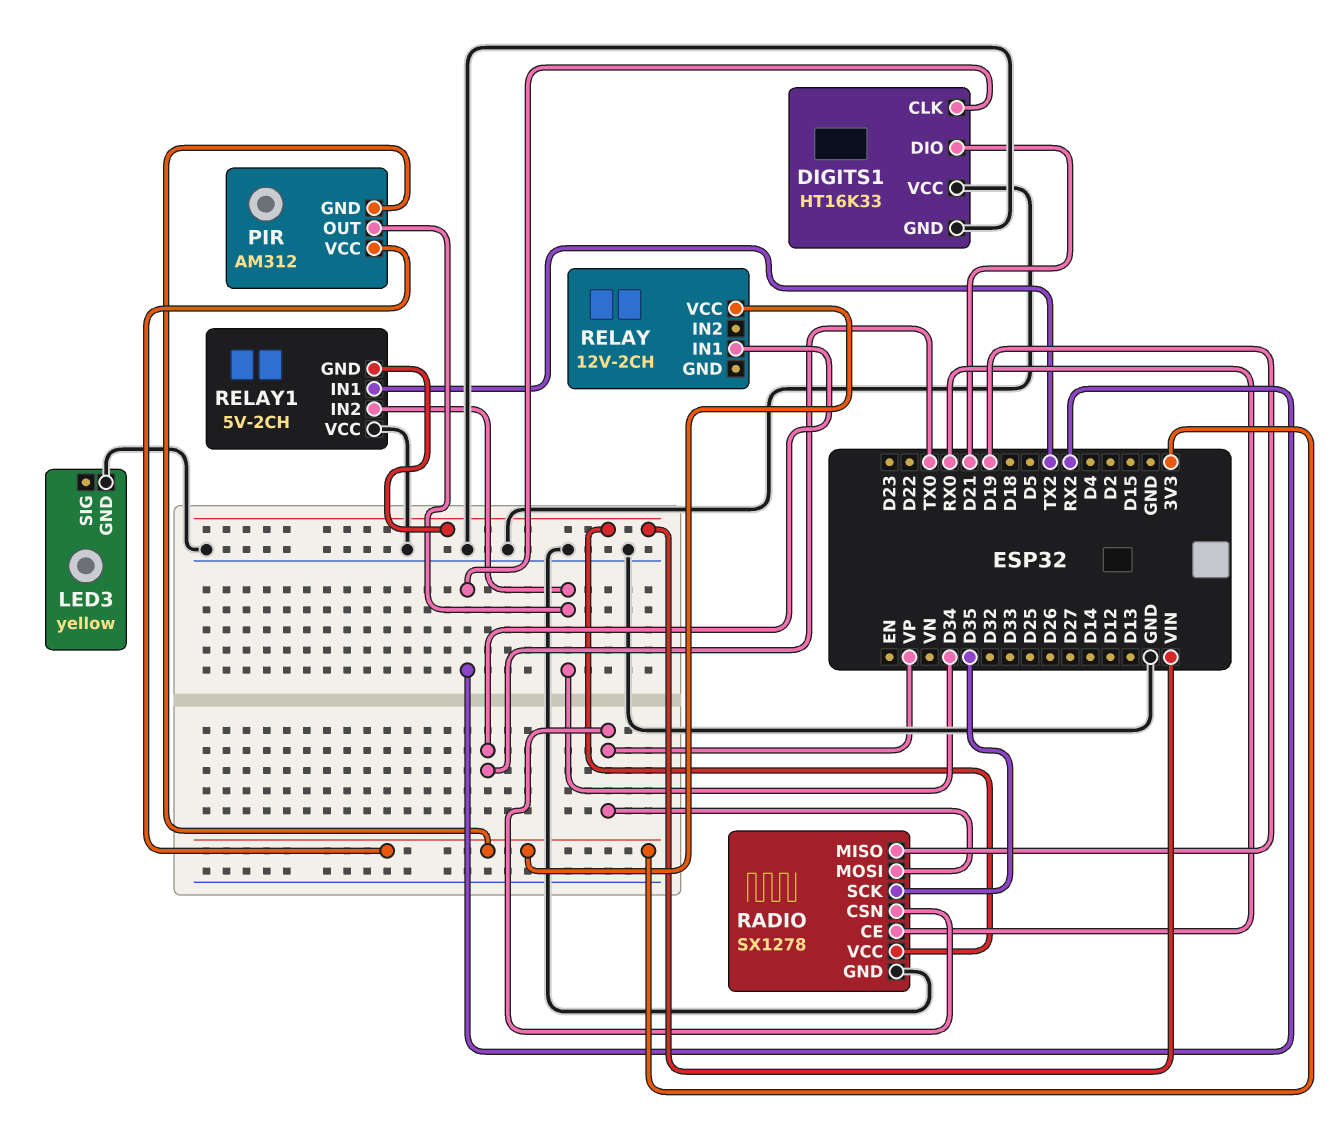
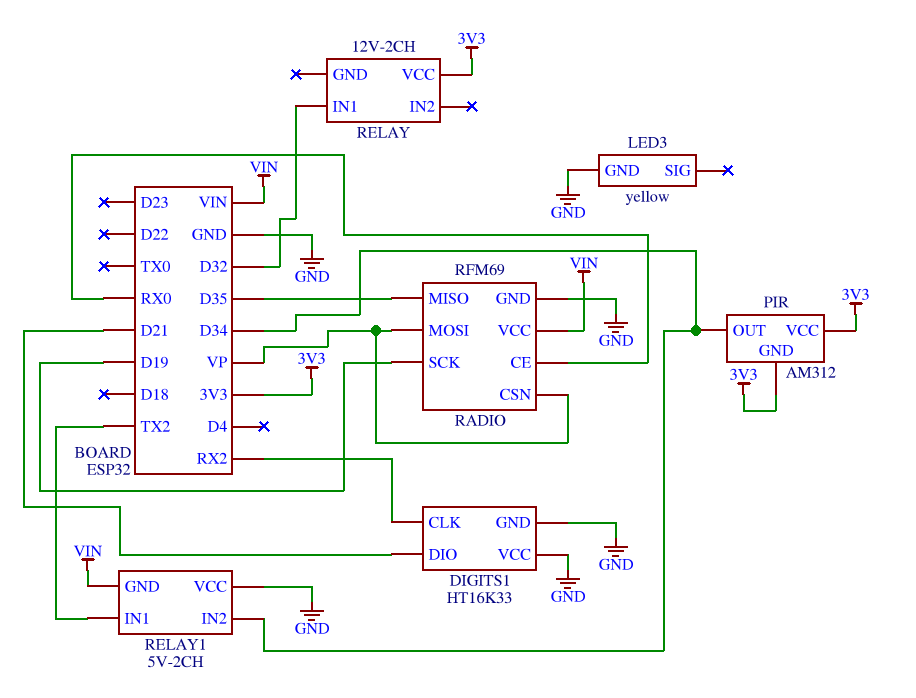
RADIO: SX1278 -> RFM69
RADIO pin MISO: D19 -> D35
RADIO pin SCK: D35 -> D19
RELAY pin IN1: TX0 -> D32

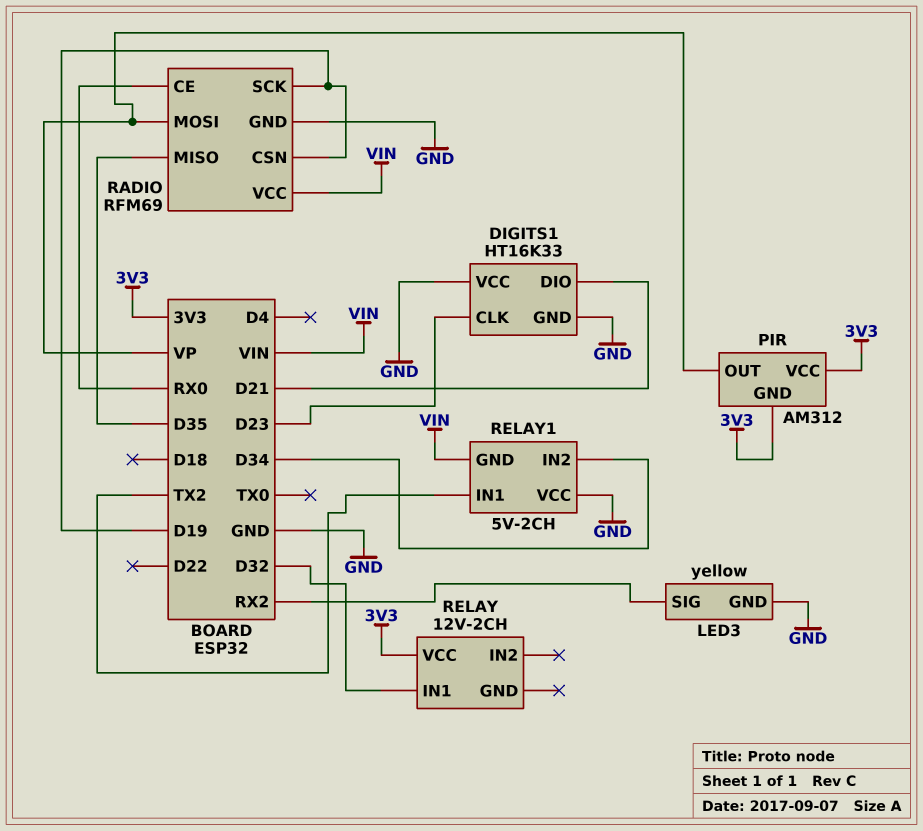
DIGITS1 pin CLK: RX2 -> D23
LED3 pin SIG: none -> RX2
PIR pin OUT: D34 -> VP
RADIO pin CSN: VP -> D19

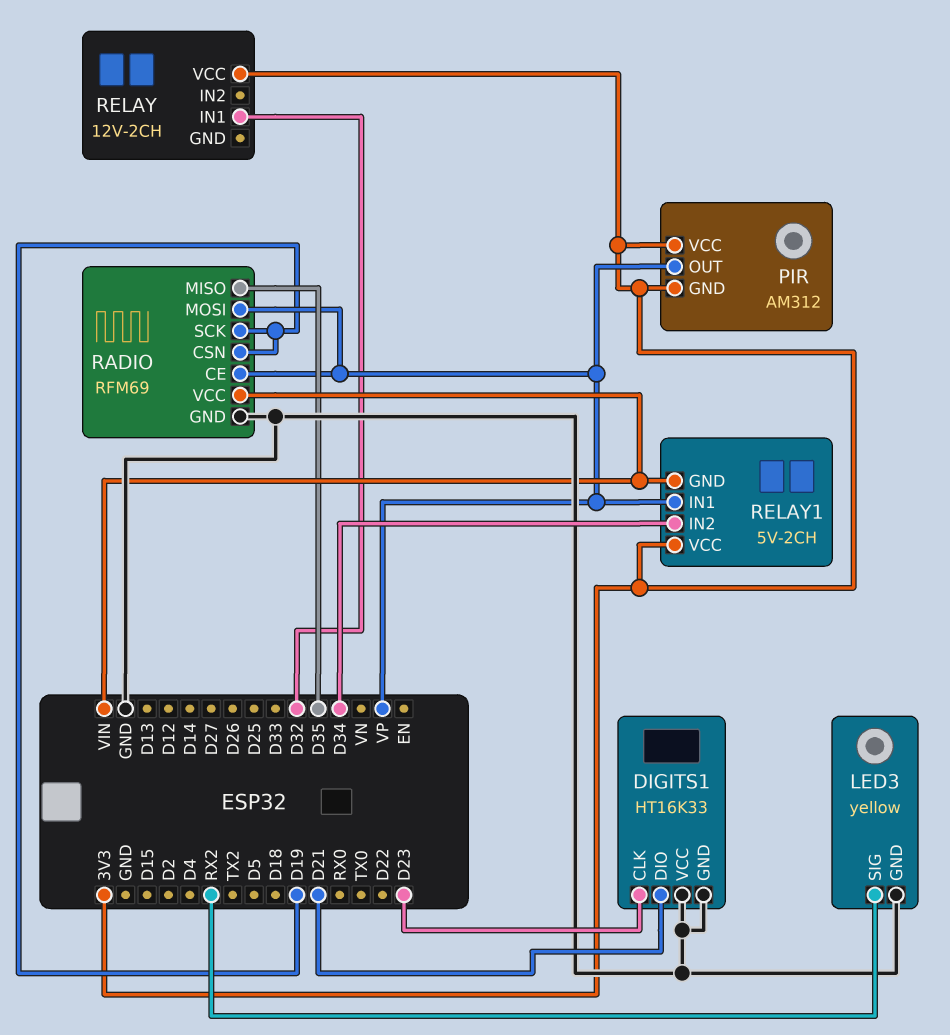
RADIO pin CE: RX0 -> VP
RELAY1 pin IN1: TX2 -> VP
RELAY1 pin VCC: GND -> 3V3

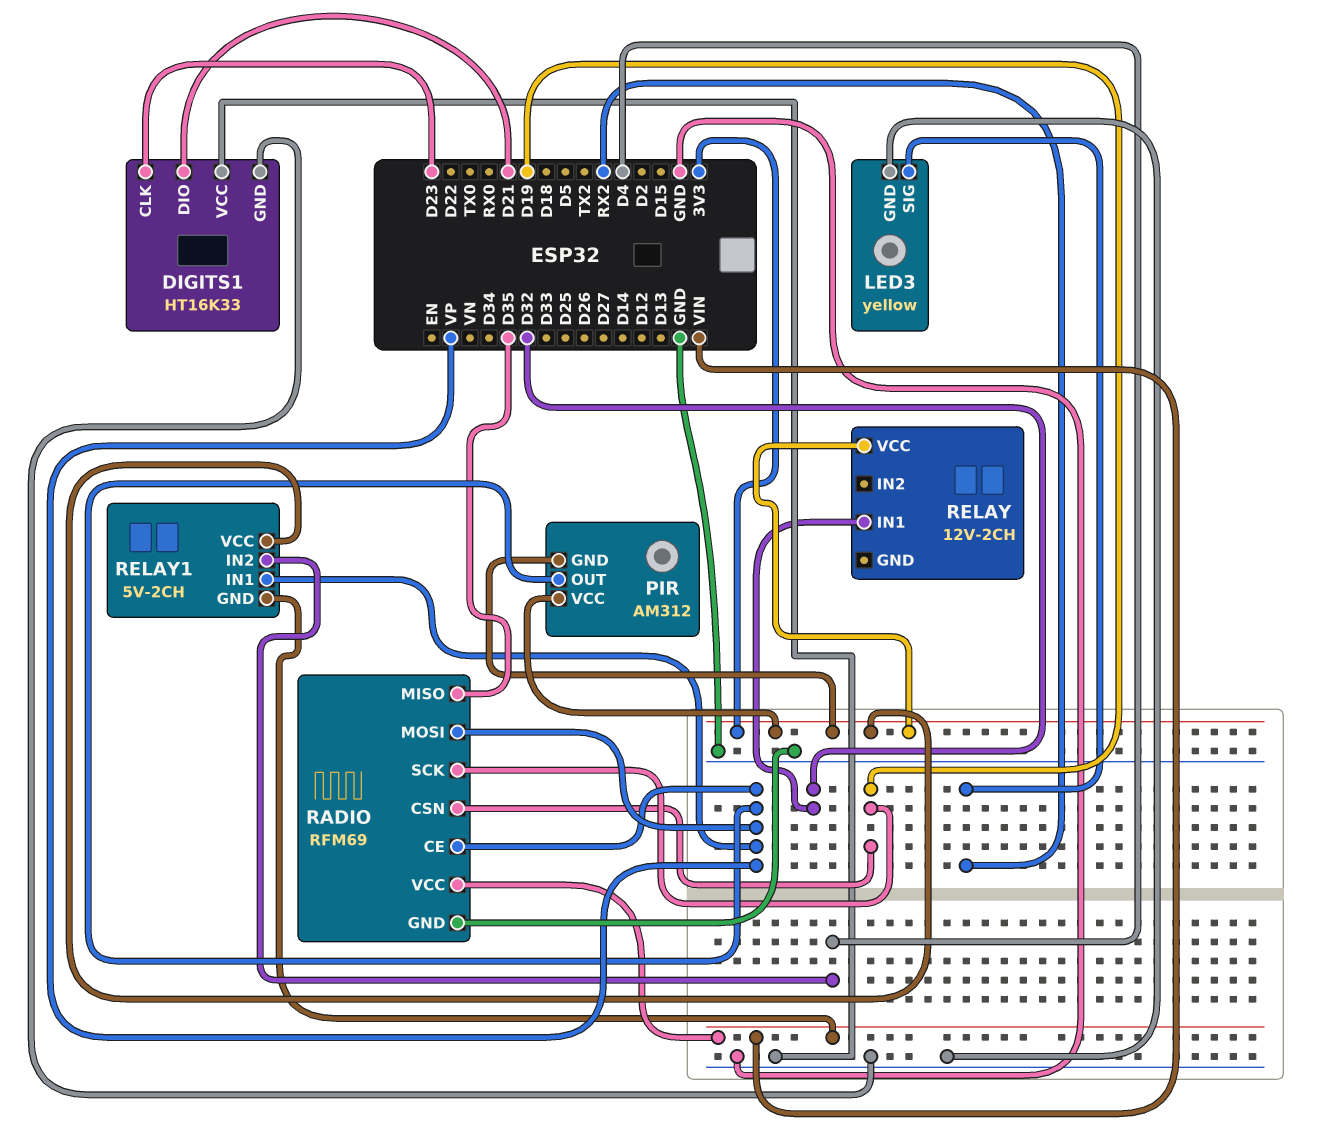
RELAY1 pin IN2: D34 -> D4

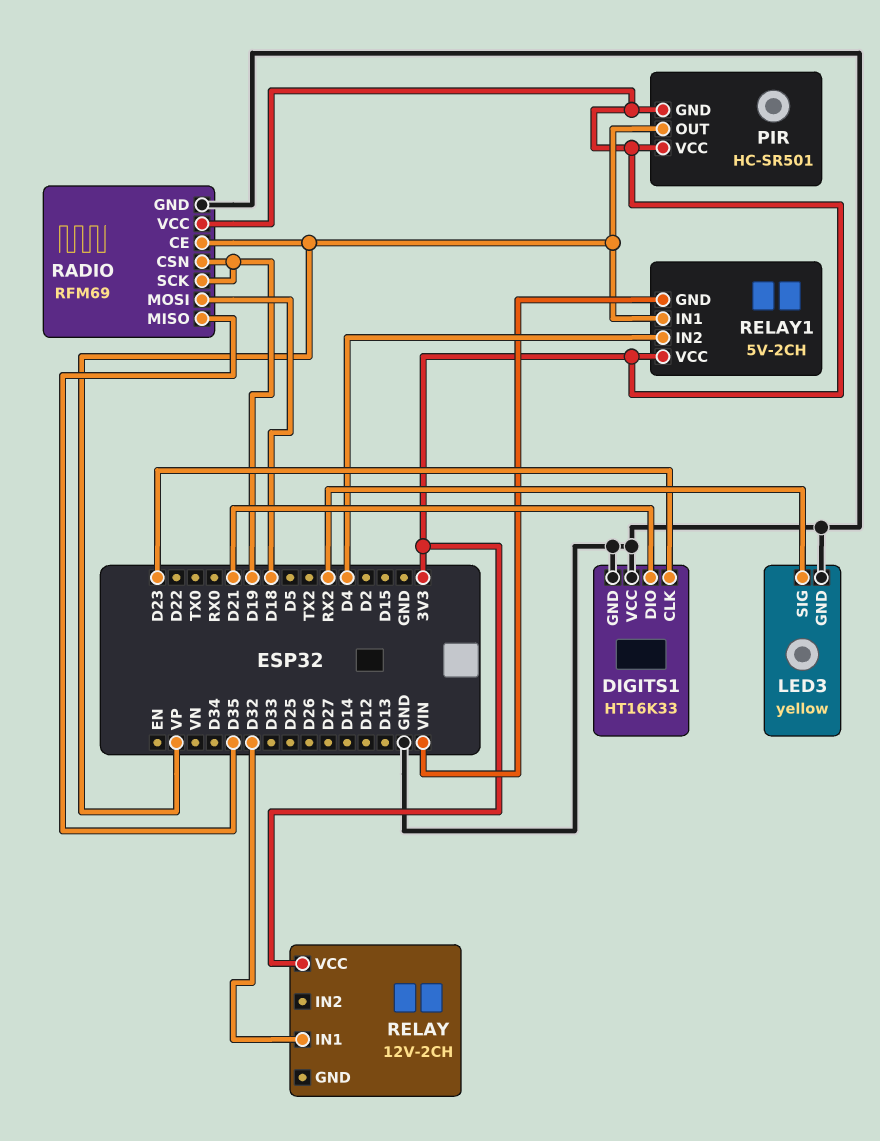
PIR: AM312 -> HC-SR501
RADIO pin MOSI: VP -> D18
RADIO pin VCC: VIN -> 3V3

